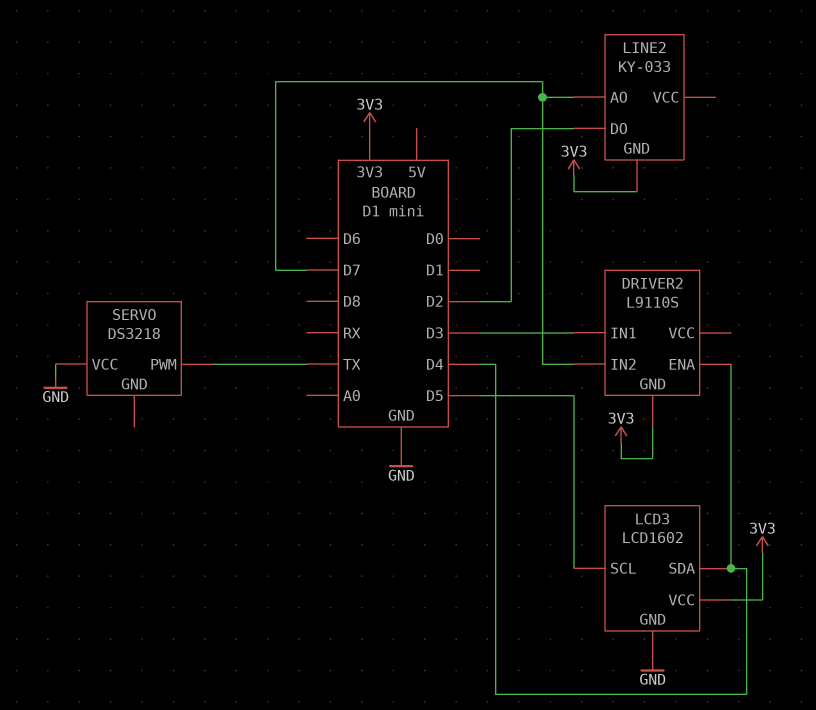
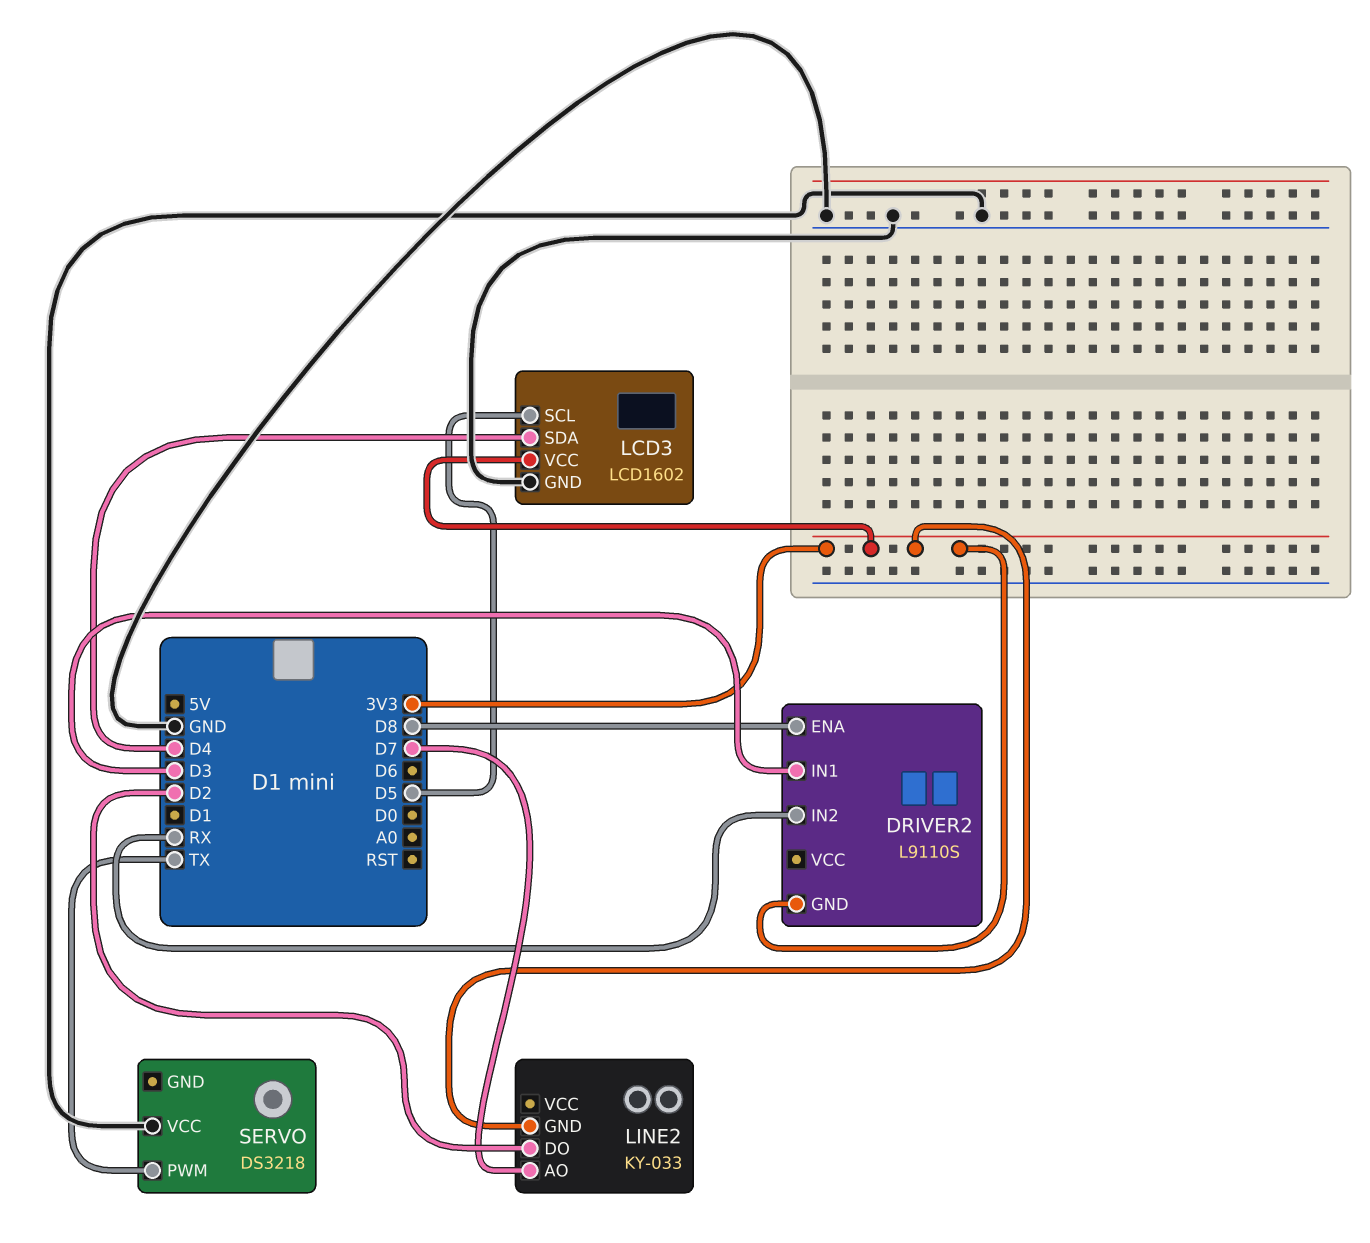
DRIVER2 pin ENA: D4 -> D8
DRIVER2 pin IN2: D7 -> RX

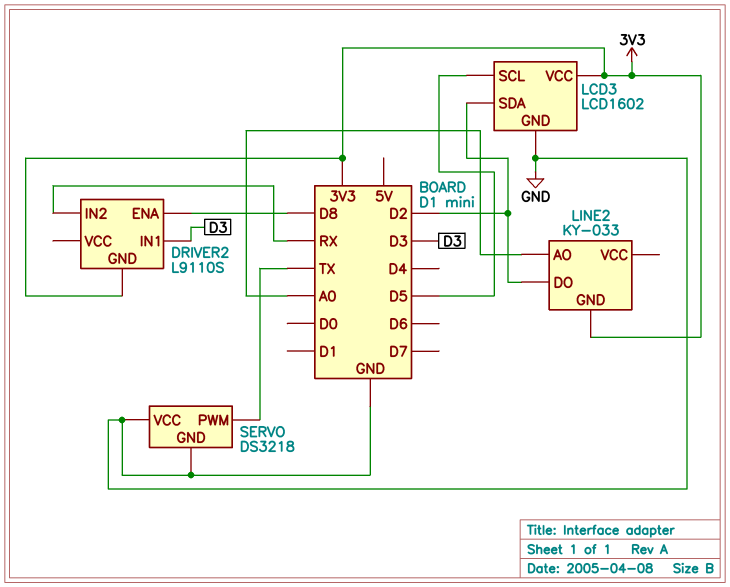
LCD3 pin SDA: D4 -> D2
LINE2 pin AO: D7 -> A0
SERVO pin GND: none -> GND

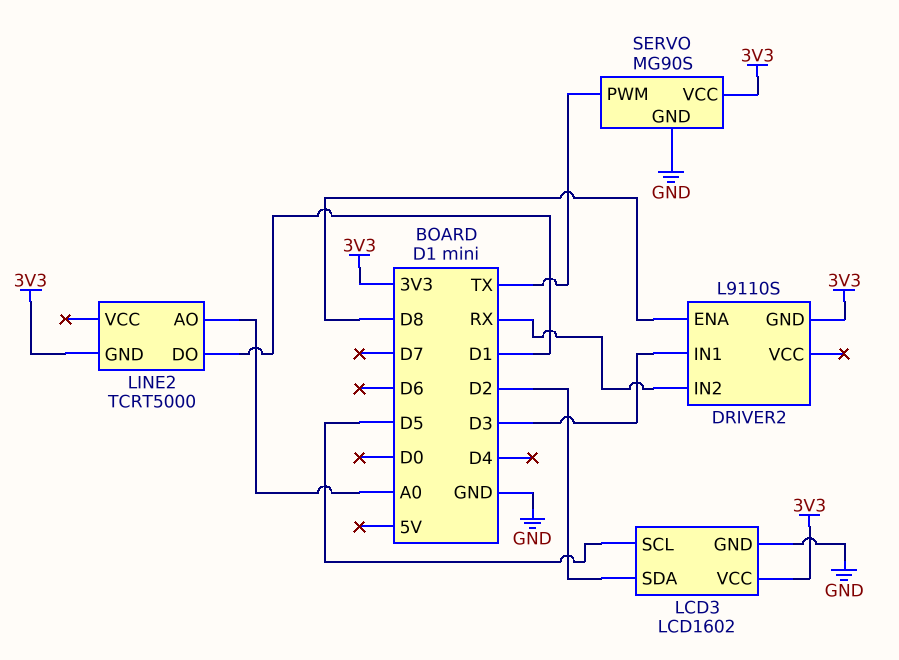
LINE2: KY-033 -> TCRT5000
LINE2 pin DO: D2 -> D1
SERVO: DS3218 -> MG90S
SERVO pin VCC: GND -> 3V3

